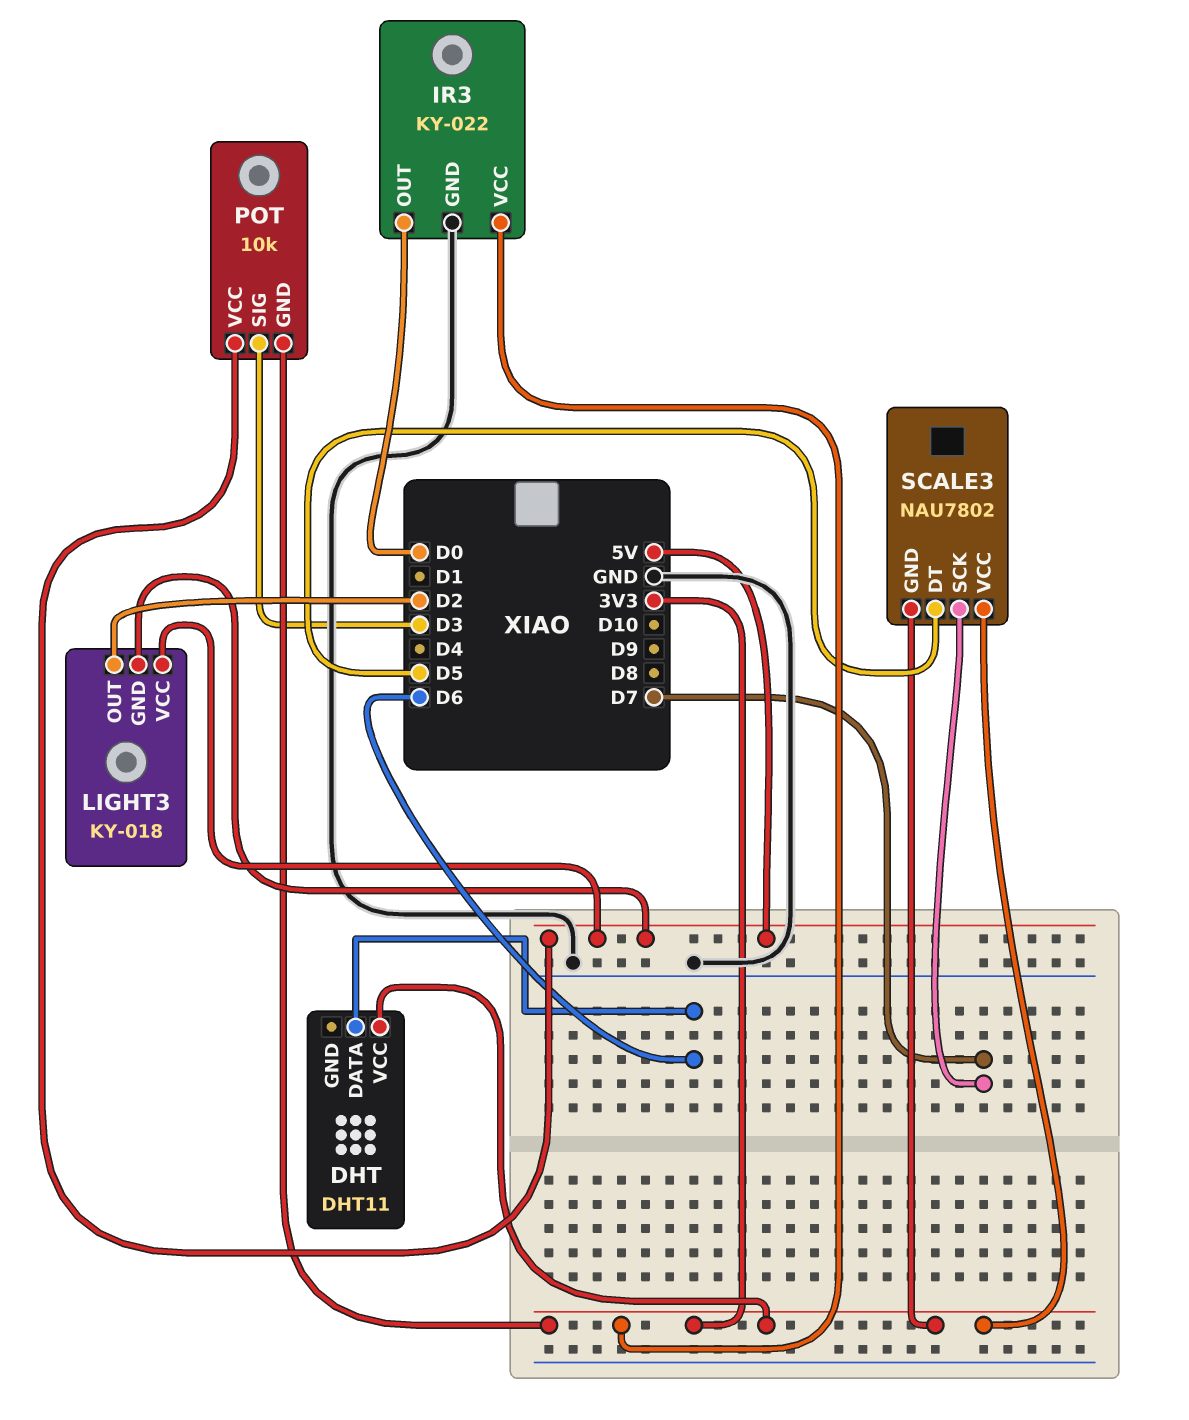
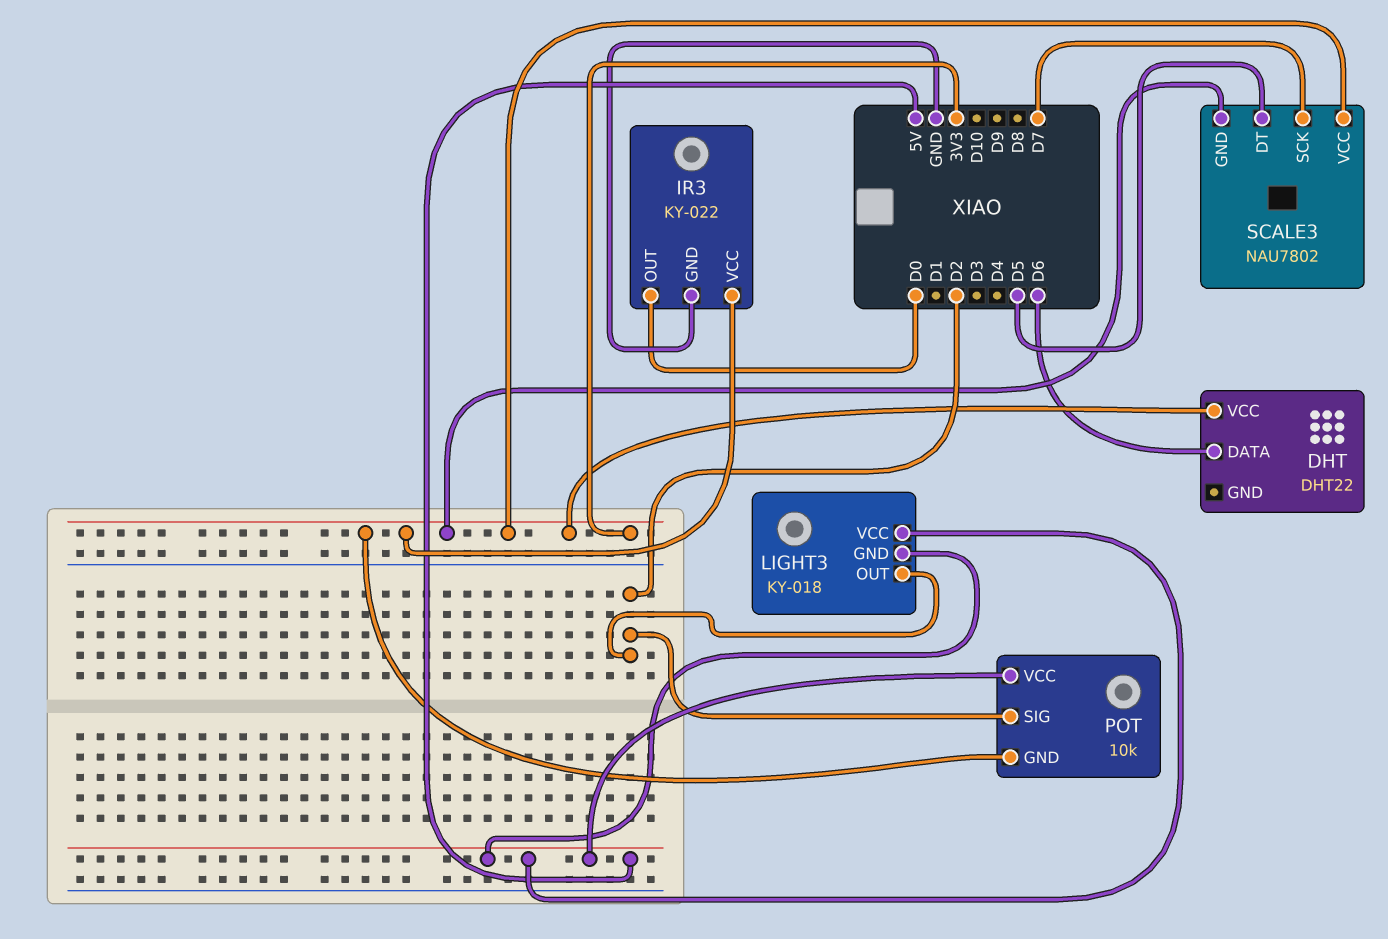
DHT: DHT11 -> DHT22
POT pin SIG: D3 -> D2

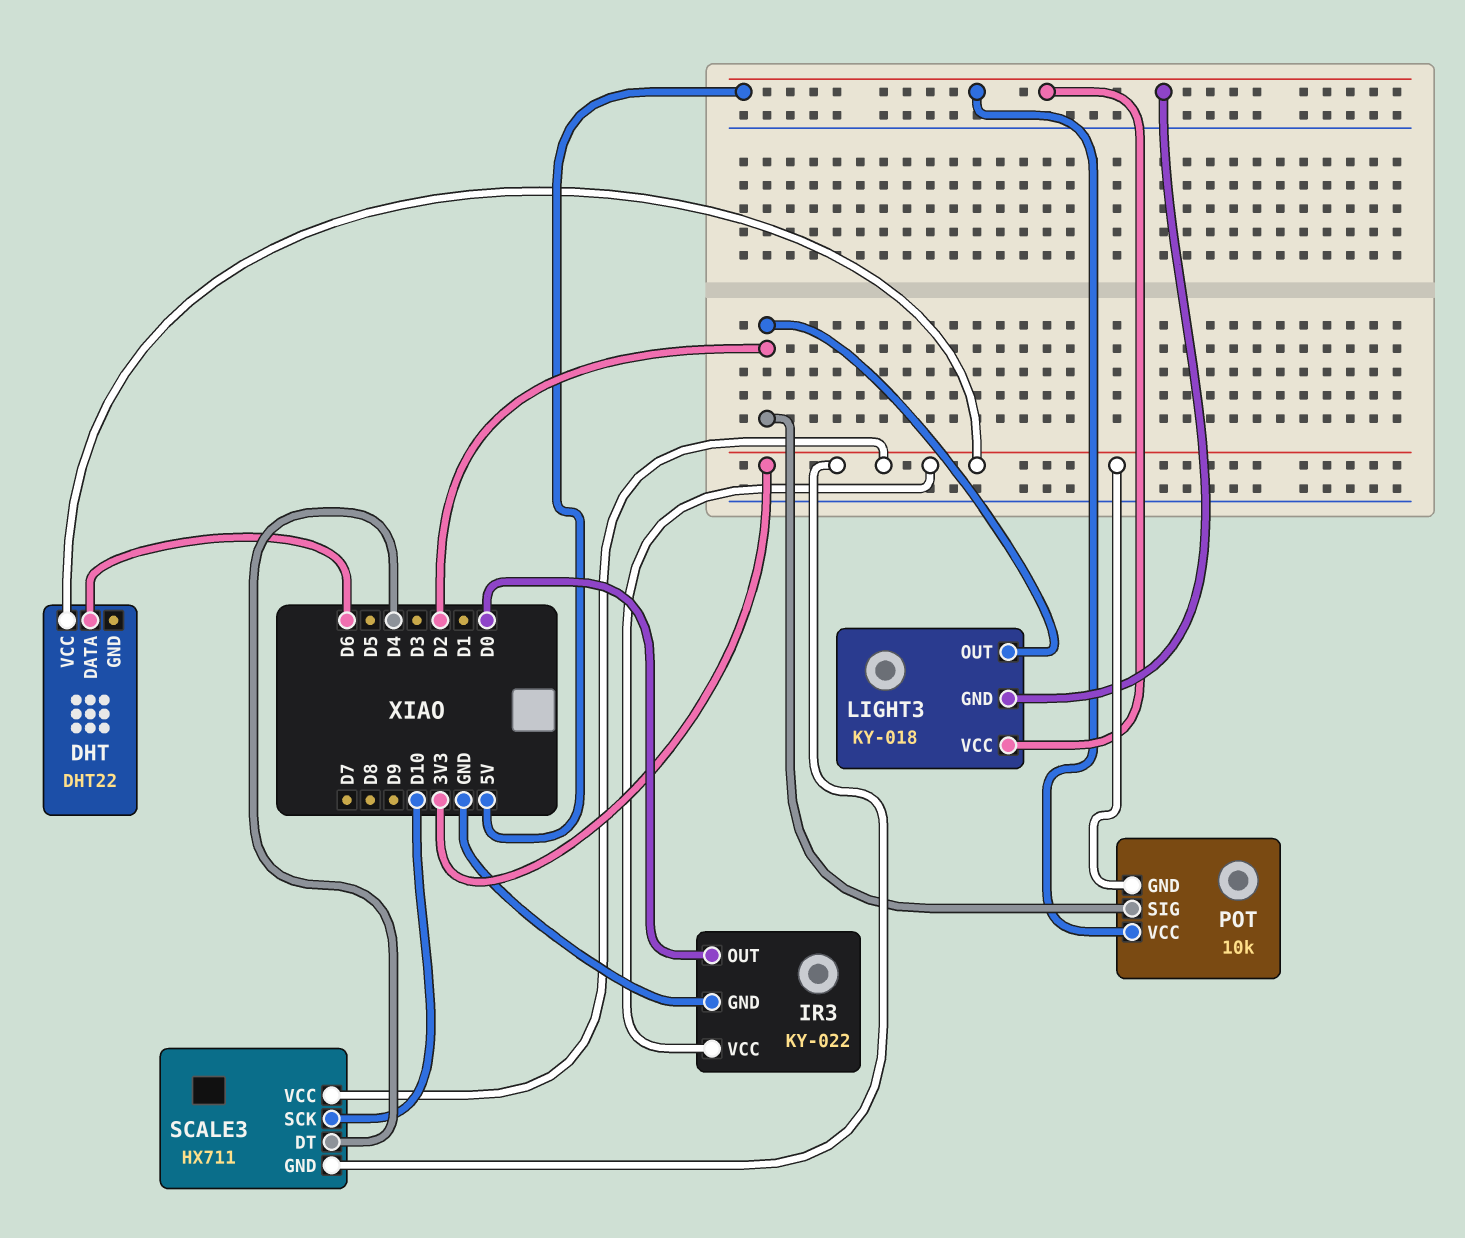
SCALE3: NAU7802 -> HX711
SCALE3 pin DT: D5 -> D4
SCALE3 pin SCK: D7 -> D10

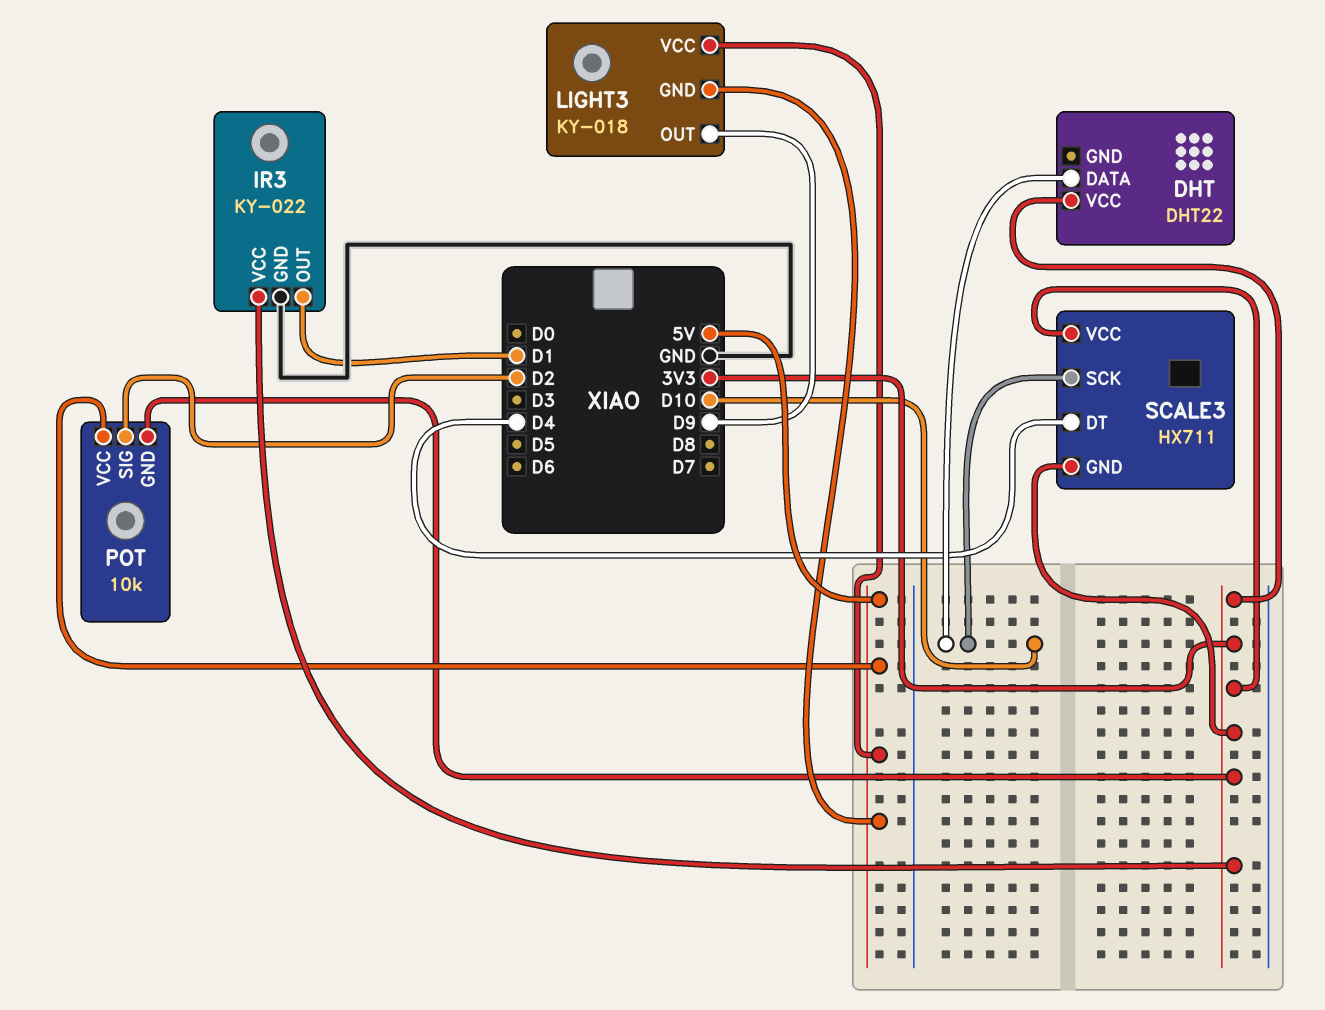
DHT pin DATA: D6 -> D10
IR3 pin OUT: D0 -> D1
LIGHT3 pin OUT: D2 -> D9

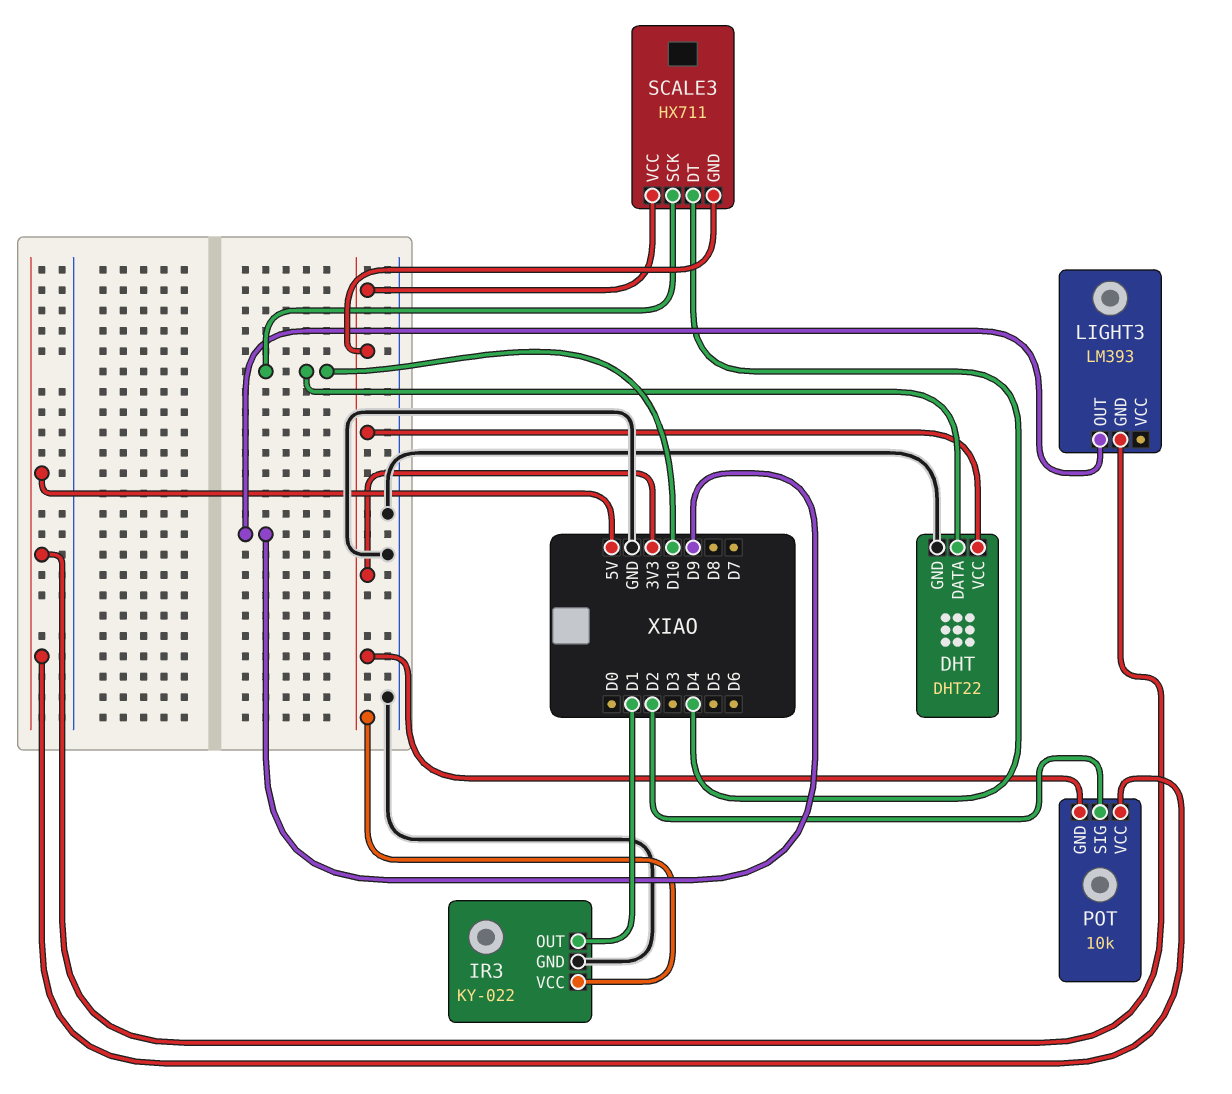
DHT pin GND: none -> GND
LIGHT3: KY-018 -> LM393
LIGHT3 pin VCC: 5V -> none

